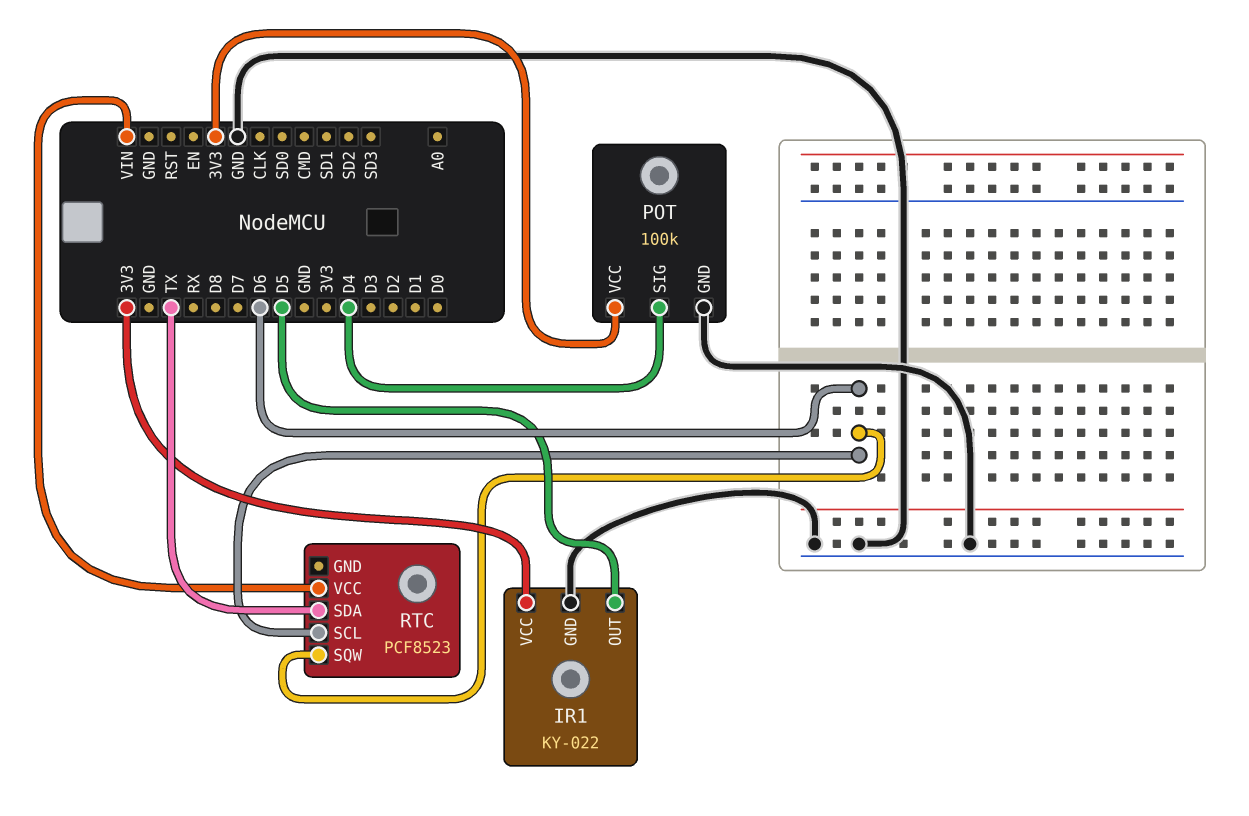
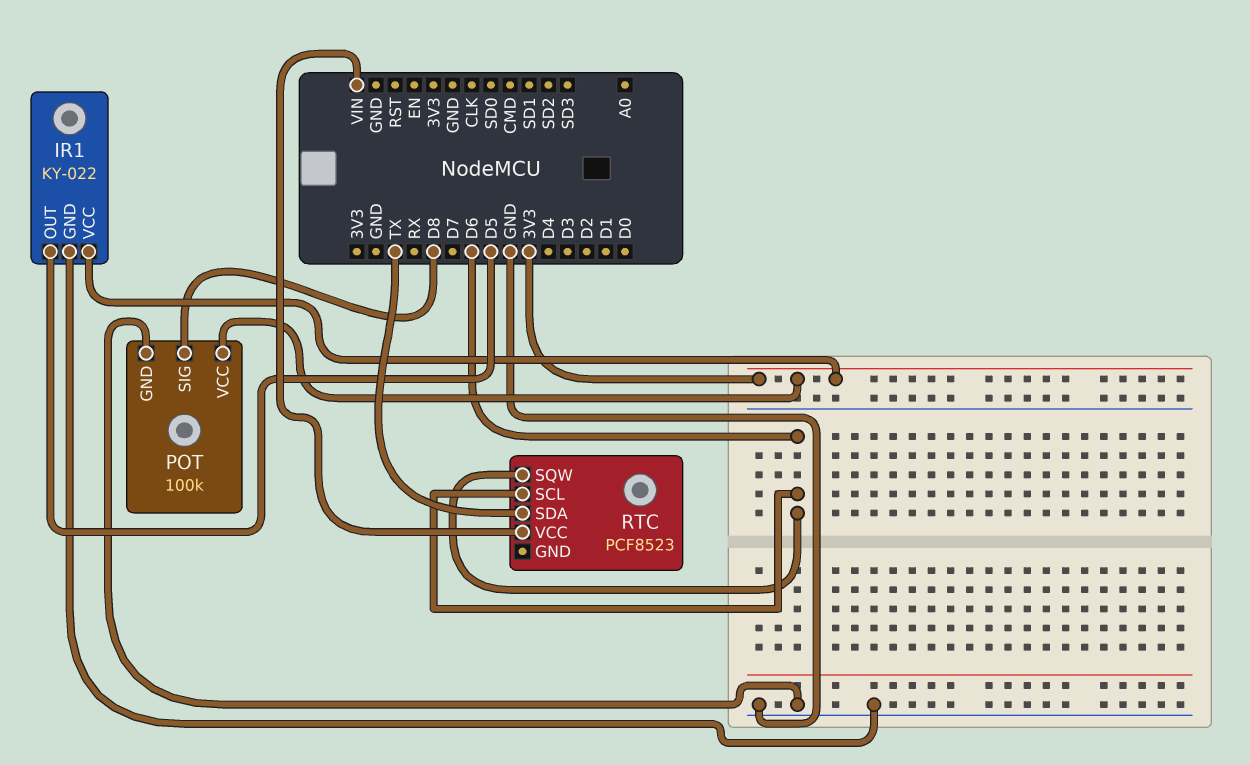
POT pin SIG: D4 -> D8

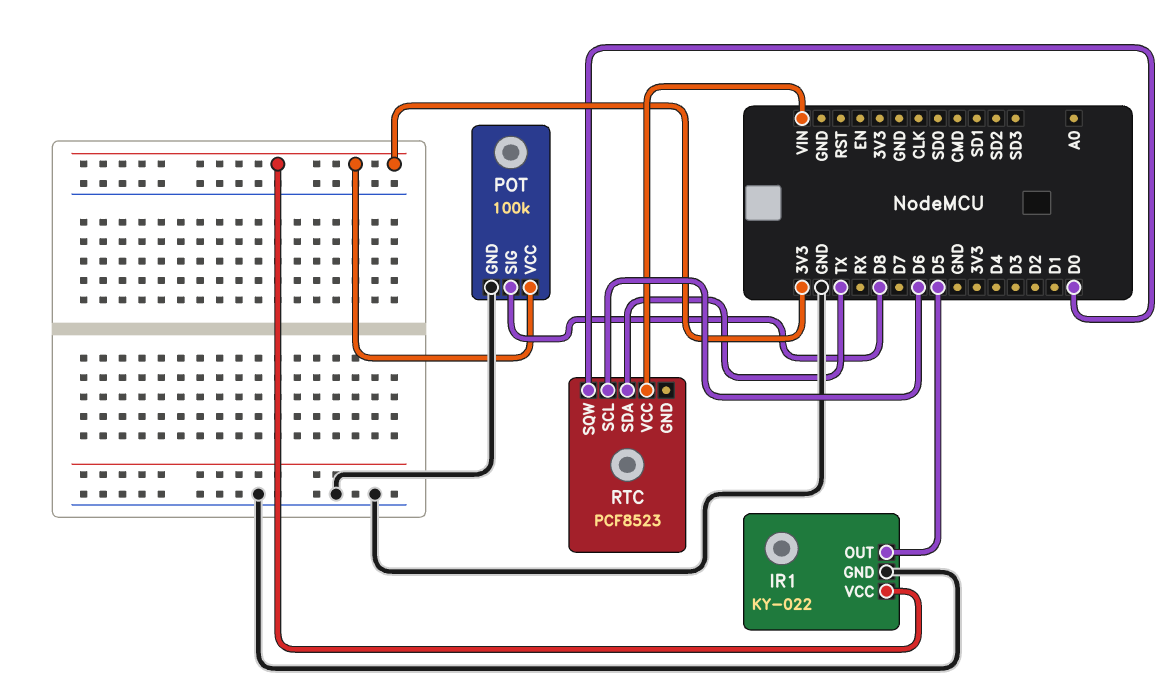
RTC pin SQW: D6 -> D0

